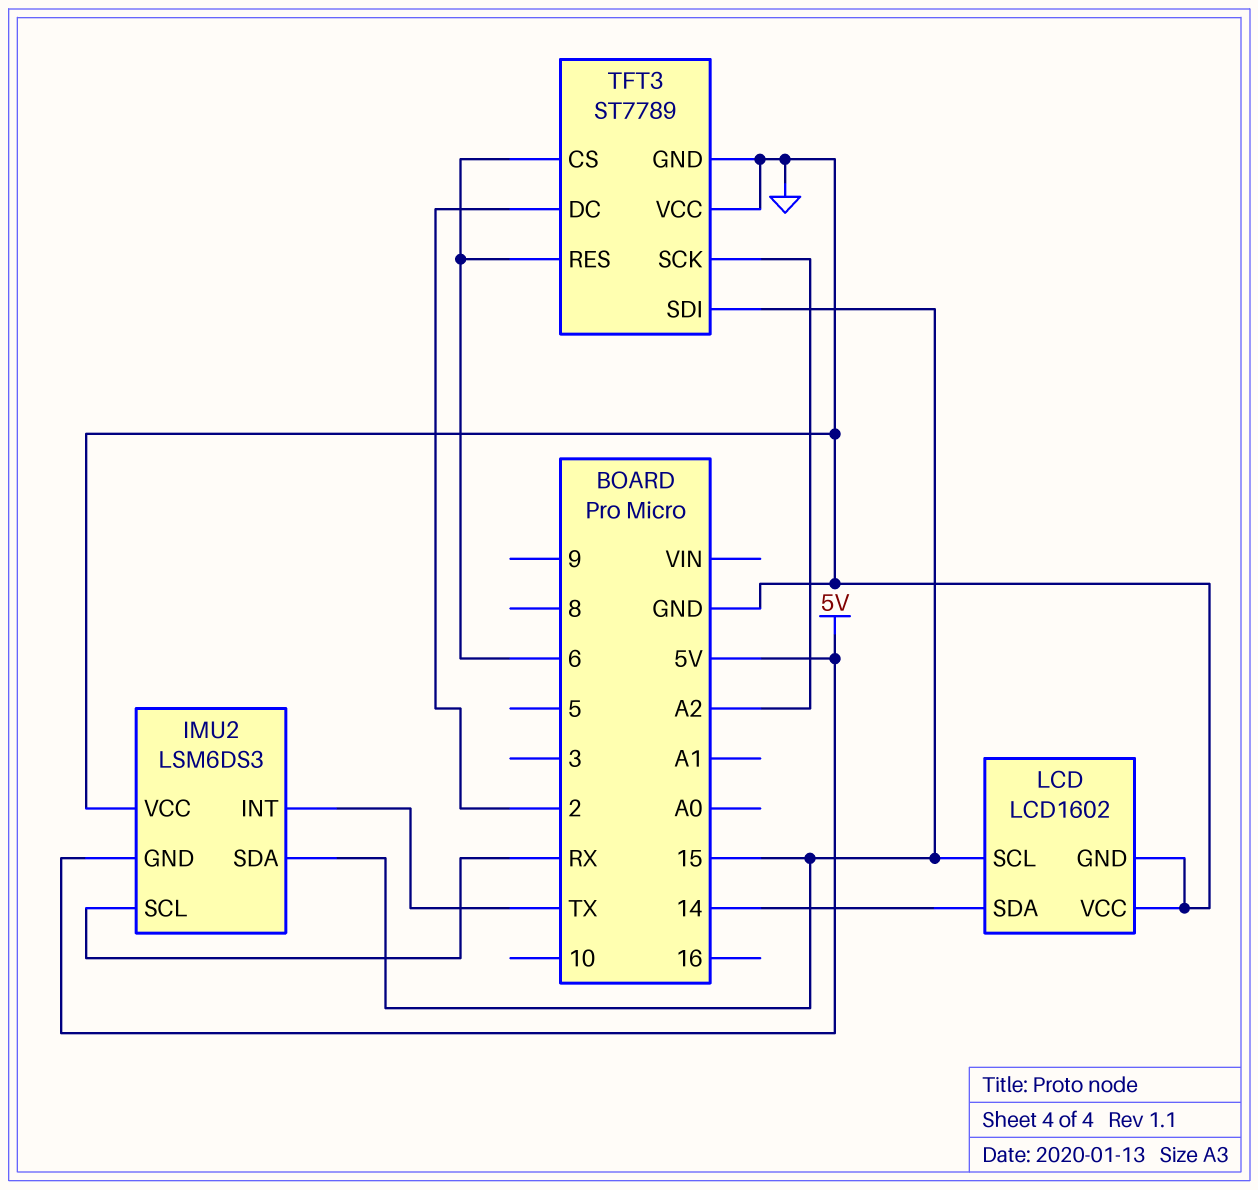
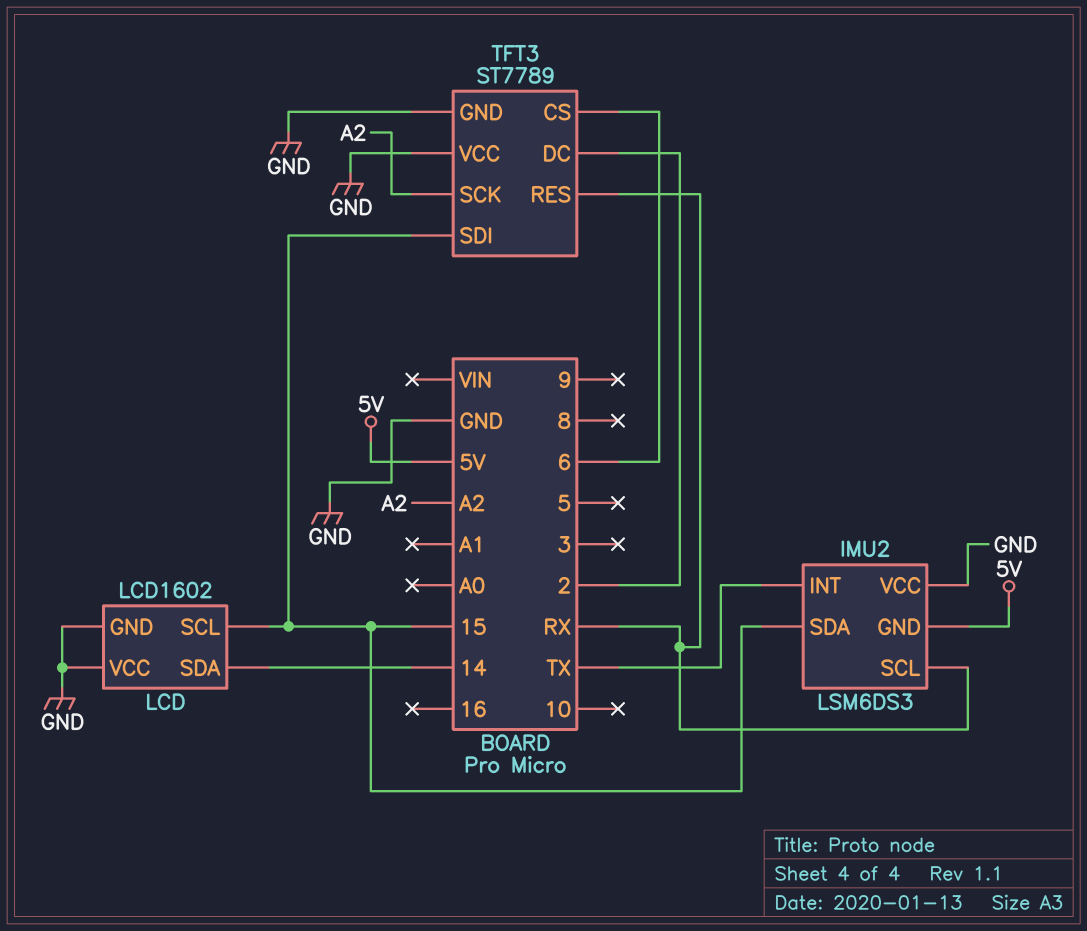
TFT3 pin RES: 6 -> RX

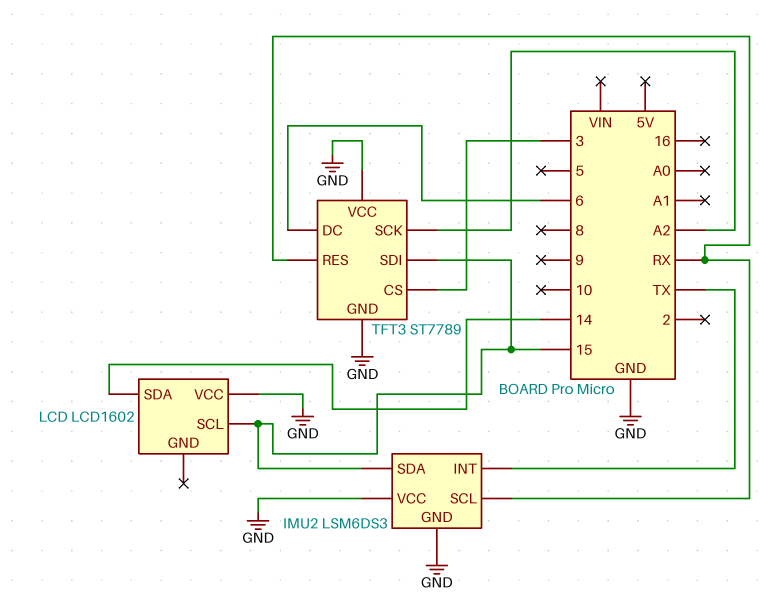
IMU2 pin GND: 5V -> GND
LCD pin GND: GND -> none
TFT3 pin CS: 6 -> 3
TFT3 pin DC: 2 -> 6

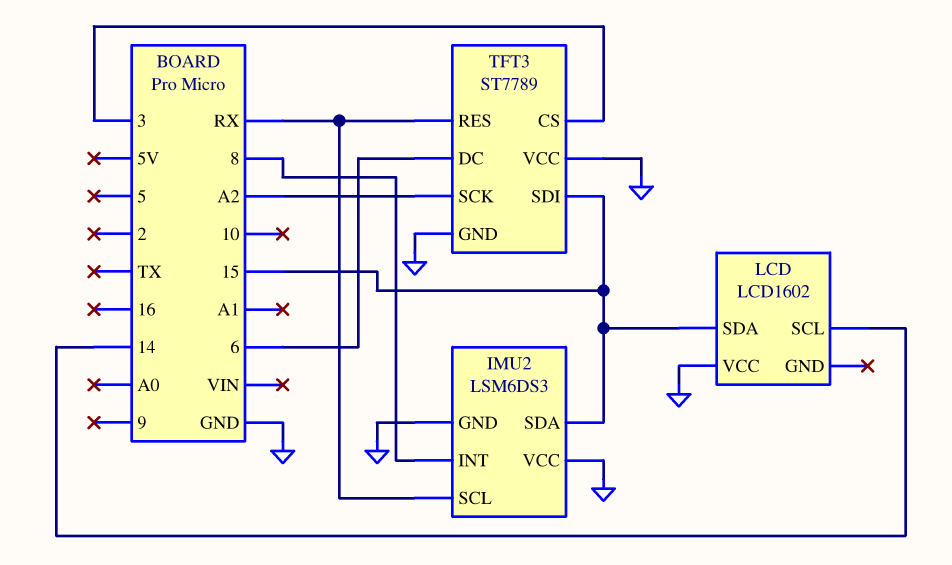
IMU2 pin INT: TX -> 8
LCD pin SCL: 15 -> 14
LCD pin SDA: 14 -> 15

